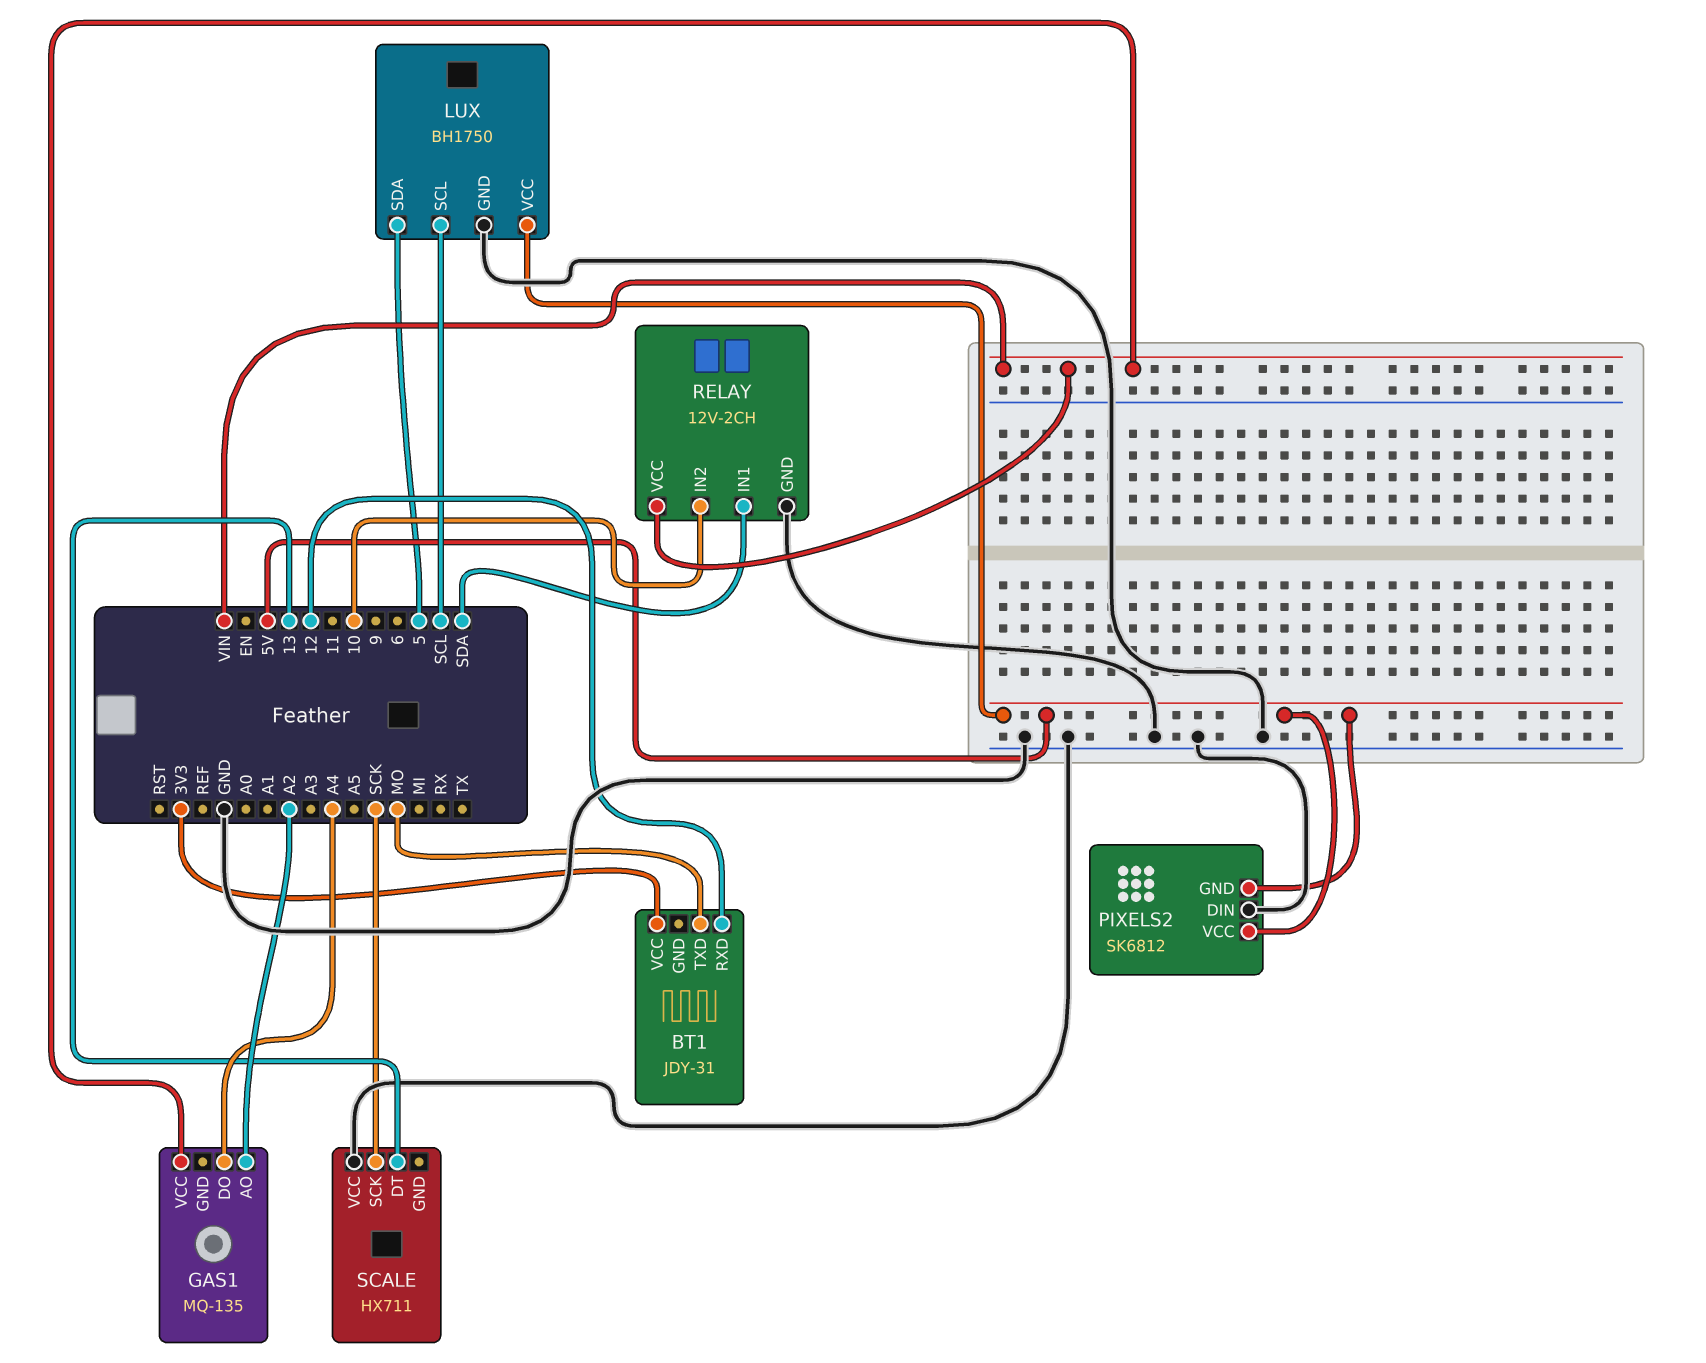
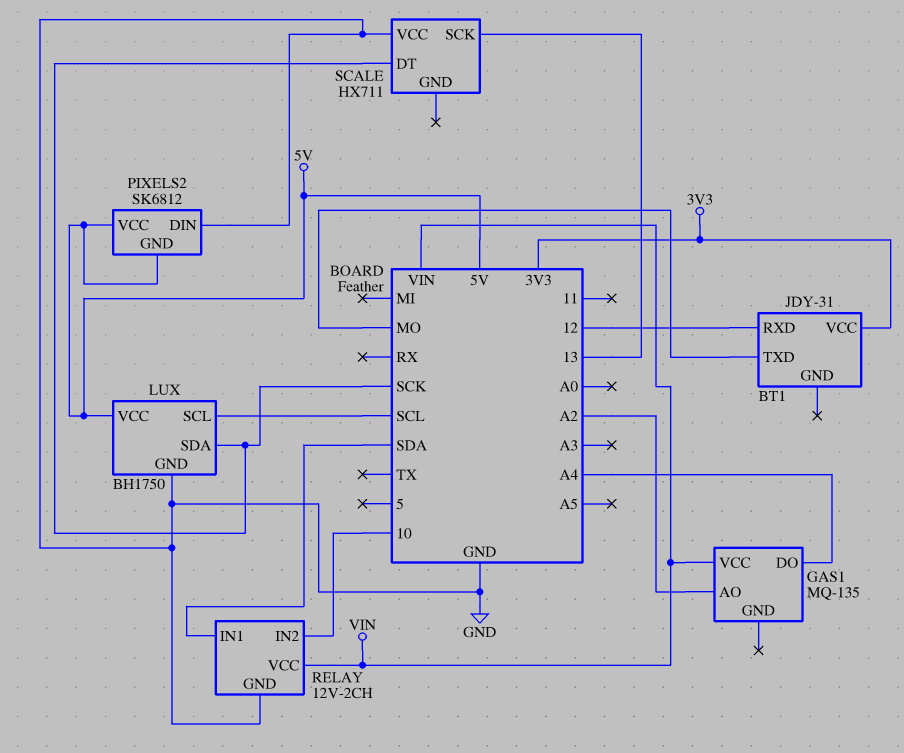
LUX pin SDA: 5 -> SCK
SCALE pin DT: 13 -> SCK
SCALE pin SCK: SCK -> 13

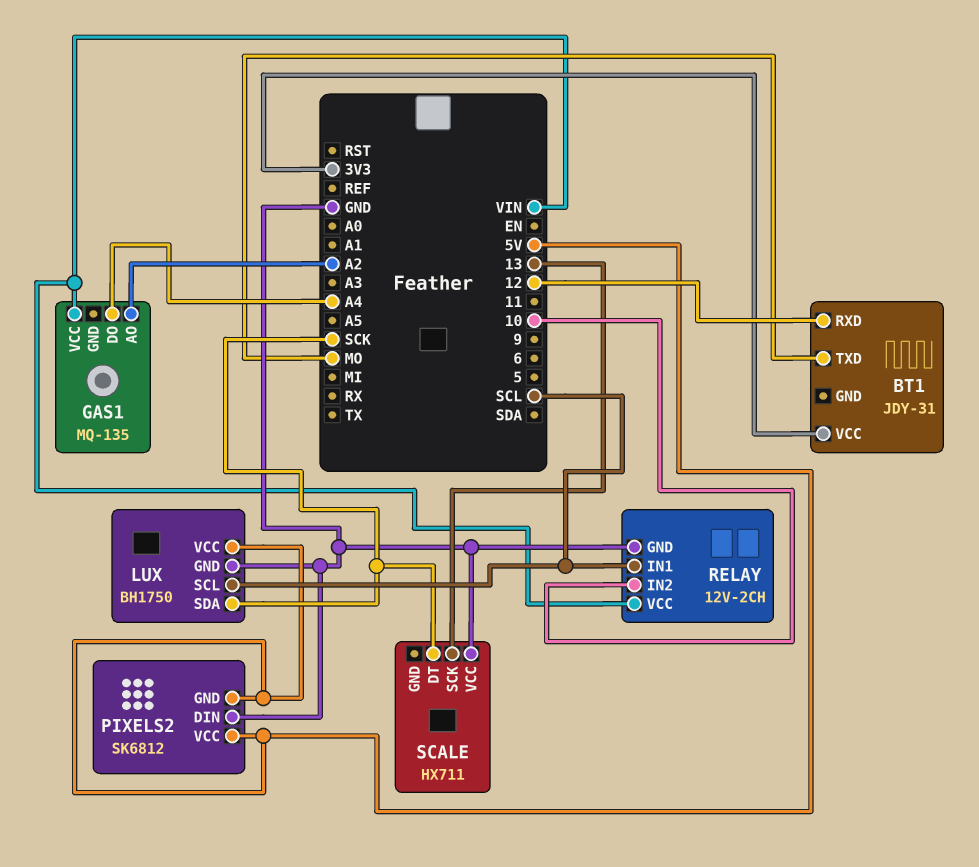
RELAY pin IN1: SDA -> SCL

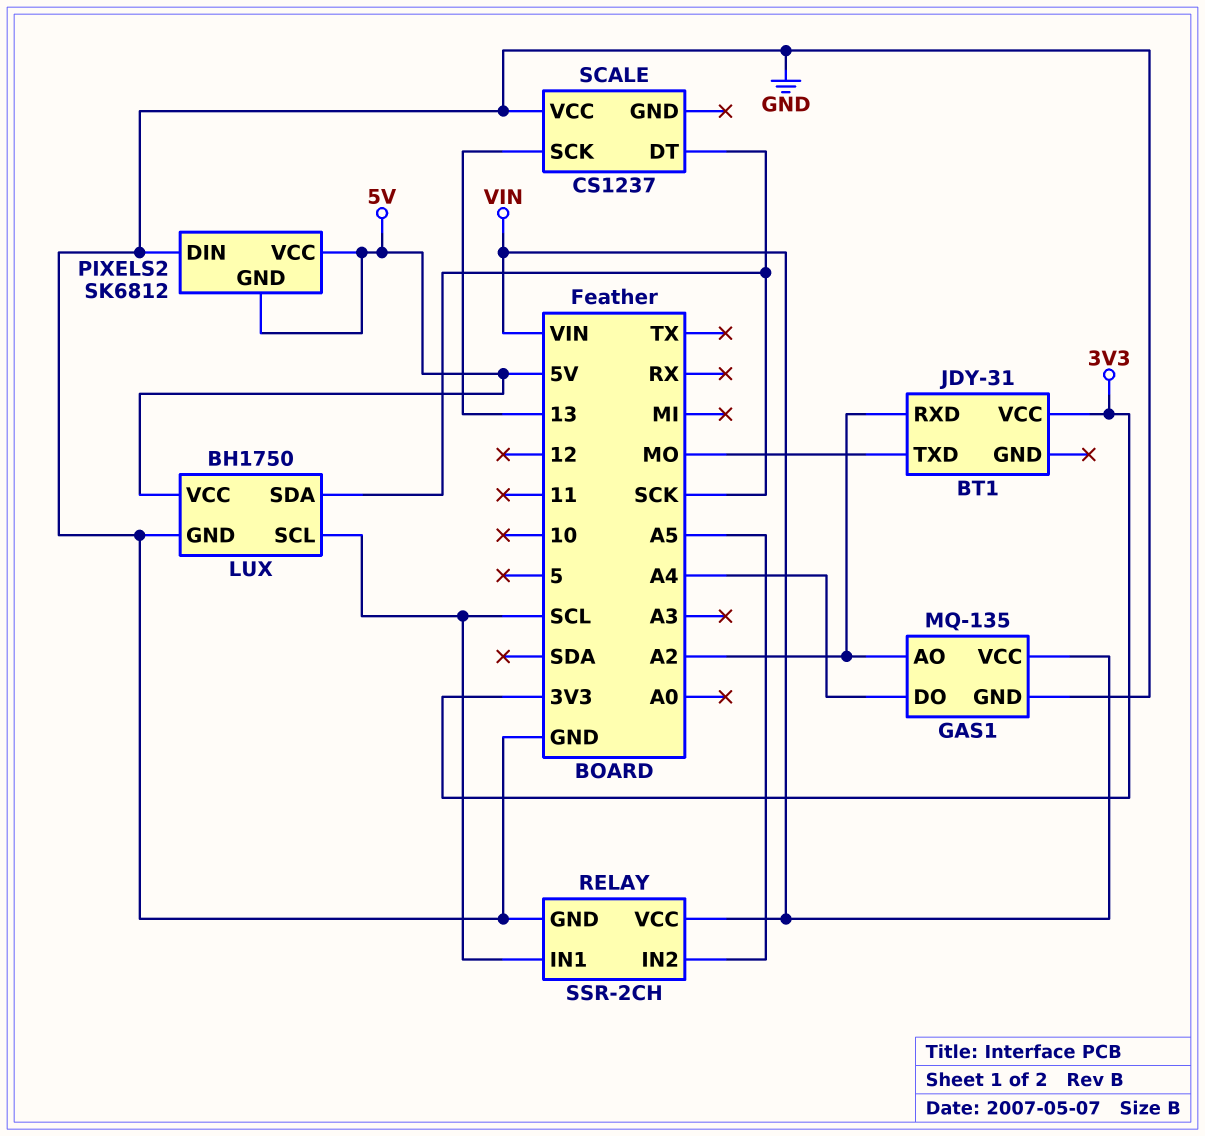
BT1 pin RXD: 12 -> A2
GAS1 pin GND: none -> GND
RELAY: 12V-2CH -> SSR-2CH
RELAY pin IN2: 10 -> A5
SCALE: HX711 -> CS1237

